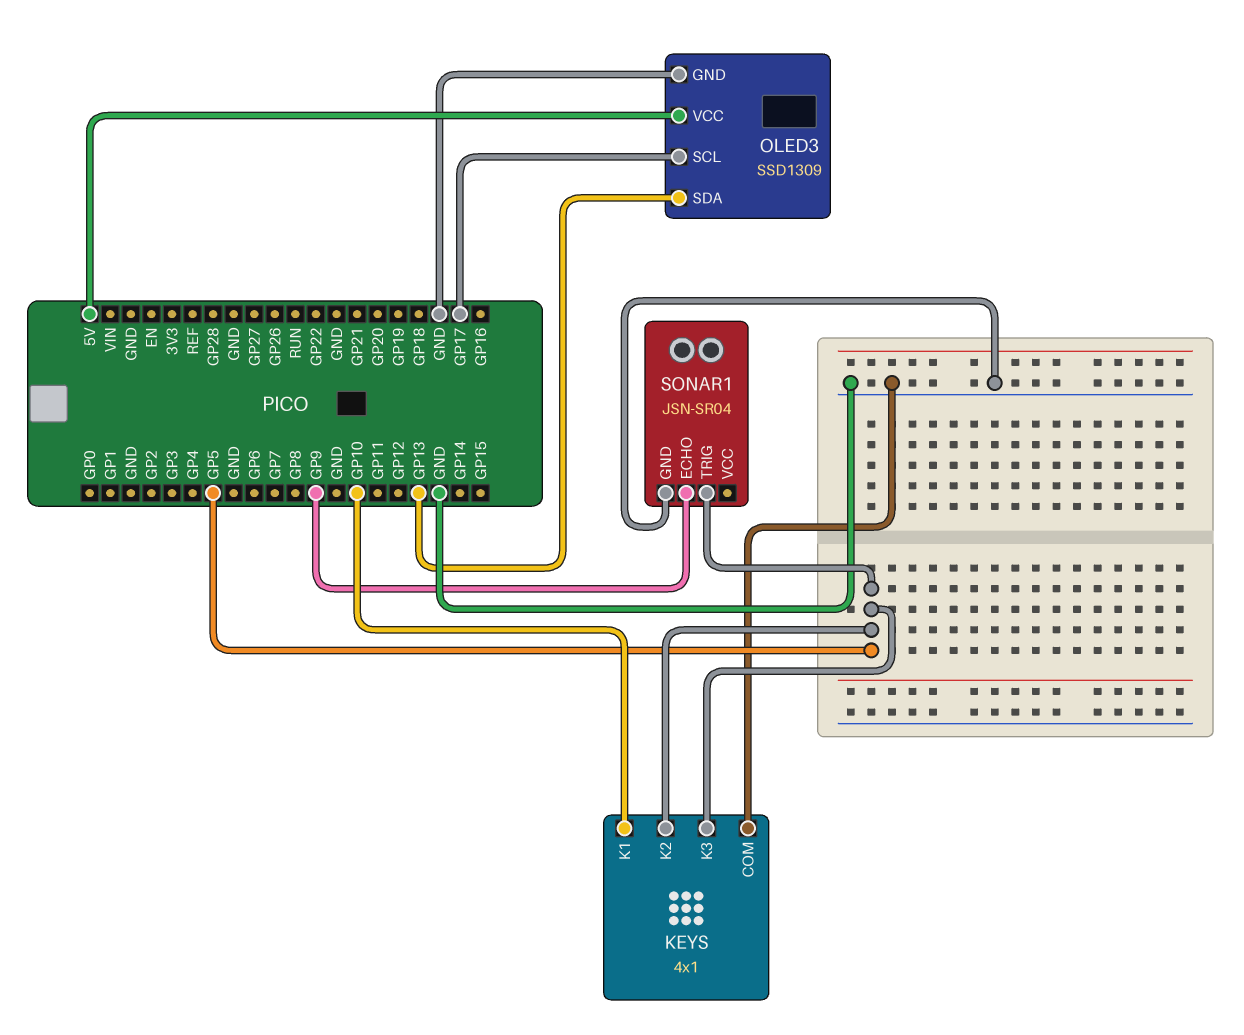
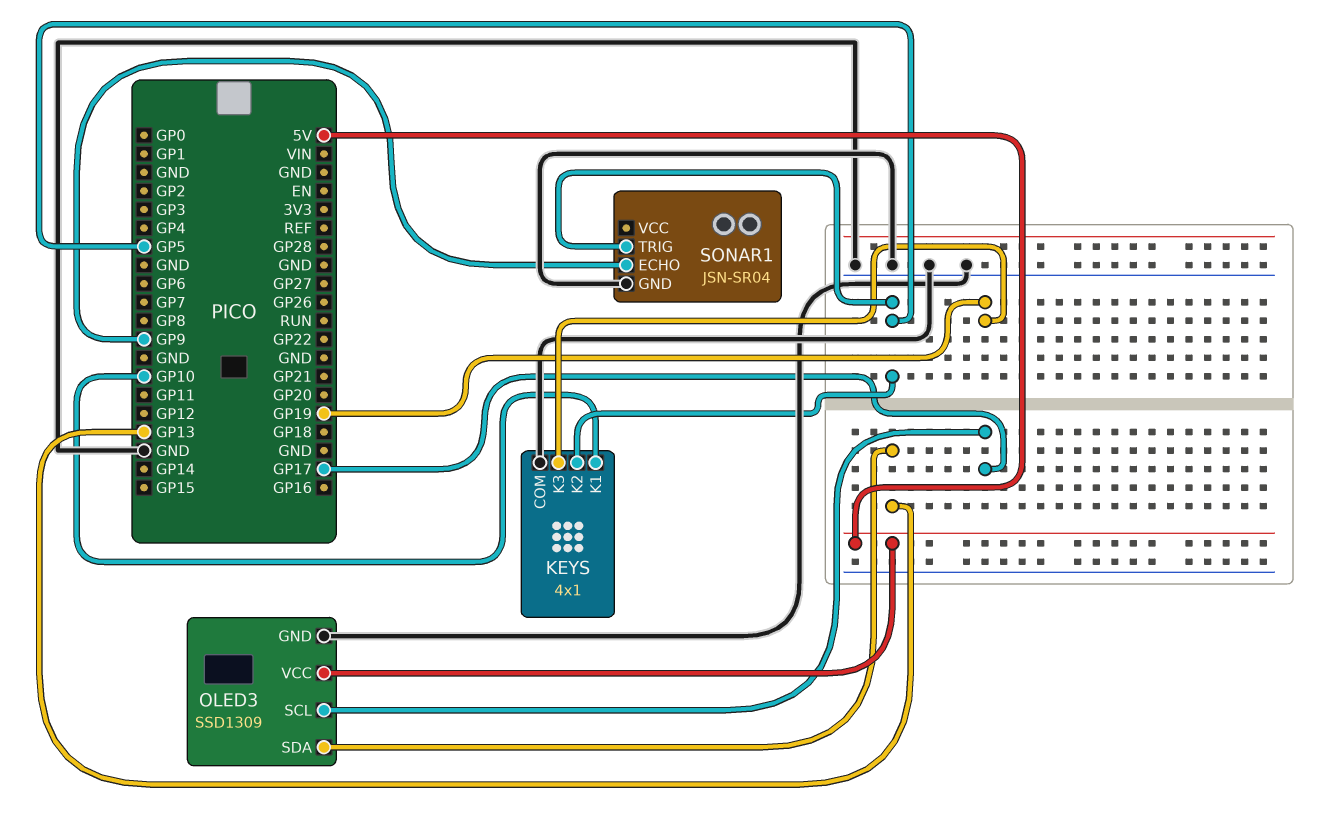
KEYS pin K3: GP5 -> GP19

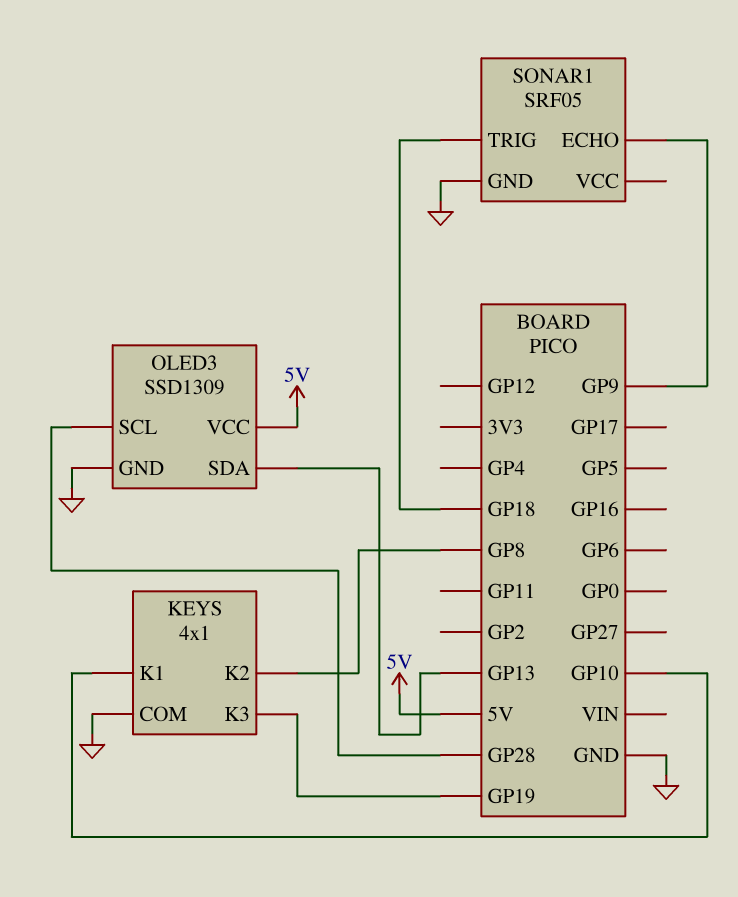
KEYS pin K2: GP5 -> GP8
OLED3 pin SCL: GP17 -> GP28
SONAR1: JSN-SR04 -> SRF05
SONAR1 pin TRIG: GP5 -> GP18

